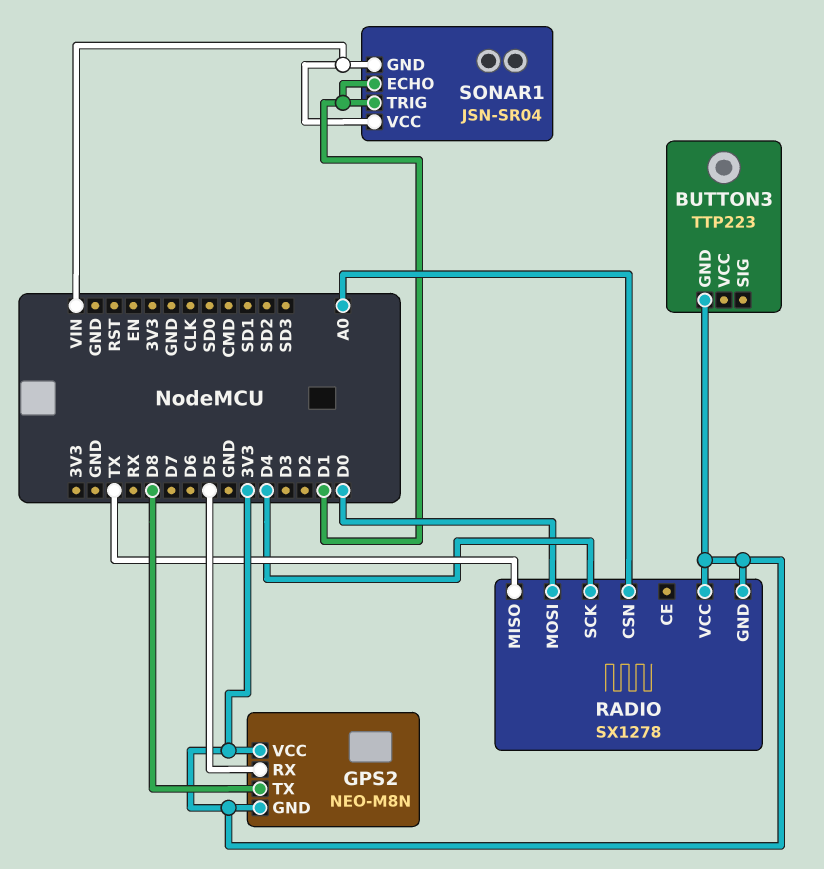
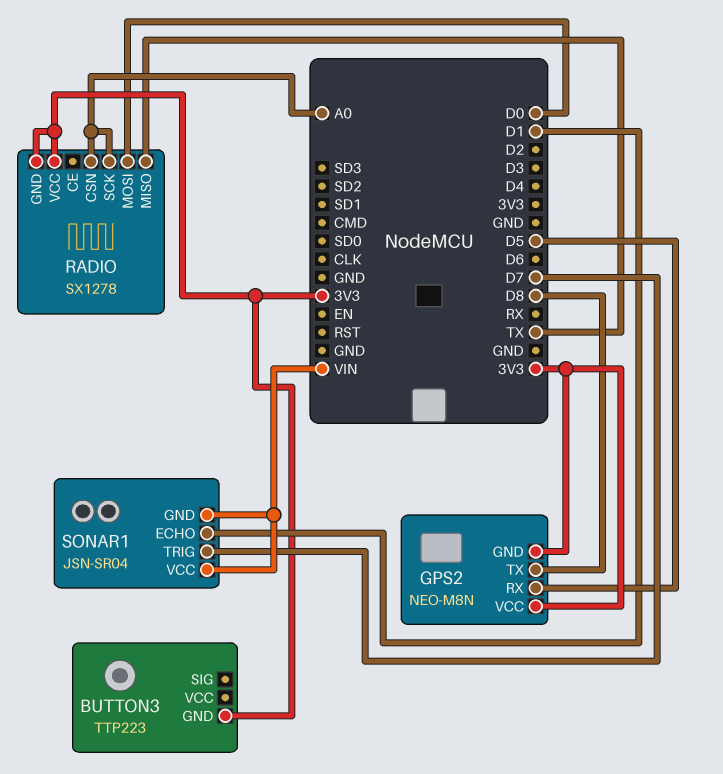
RADIO pin SCK: D4 -> A0
SONAR1 pin TRIG: D1 -> D7

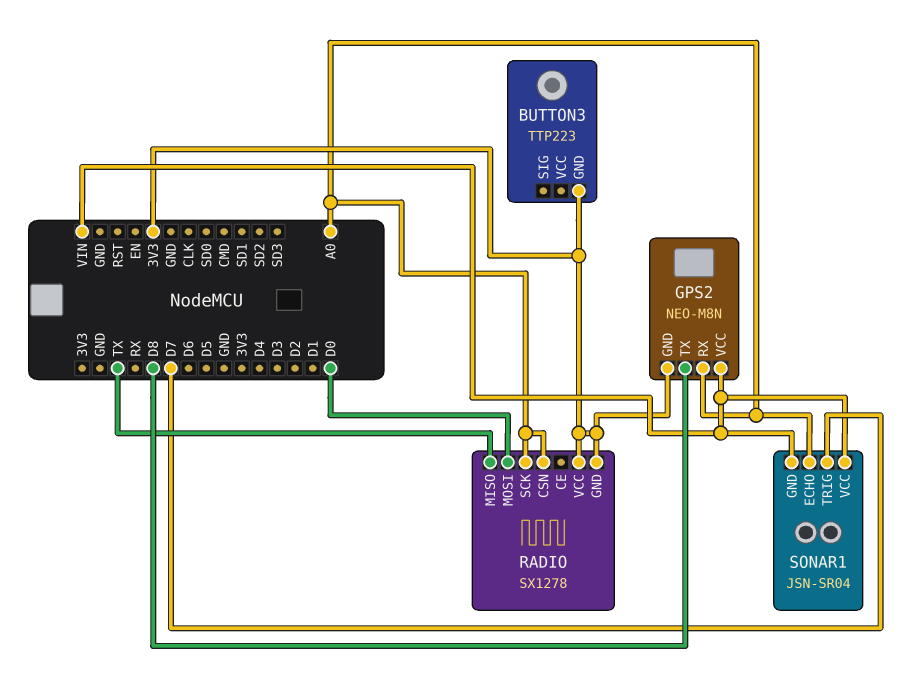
GPS2 pin RX: D5 -> A0
GPS2 pin VCC: 3V3 -> VIN
SONAR1 pin ECHO: D1 -> A0

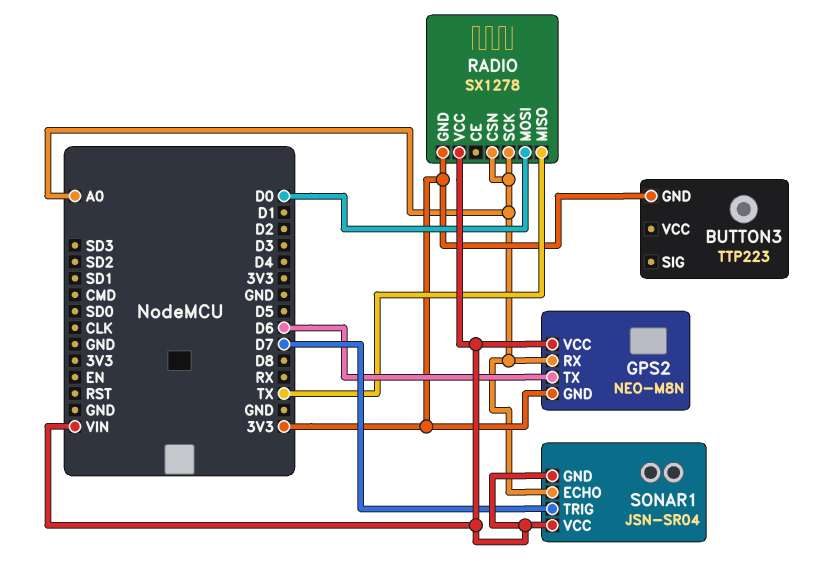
GPS2 pin TX: D8 -> D6
RADIO pin VCC: 3V3 -> VIN

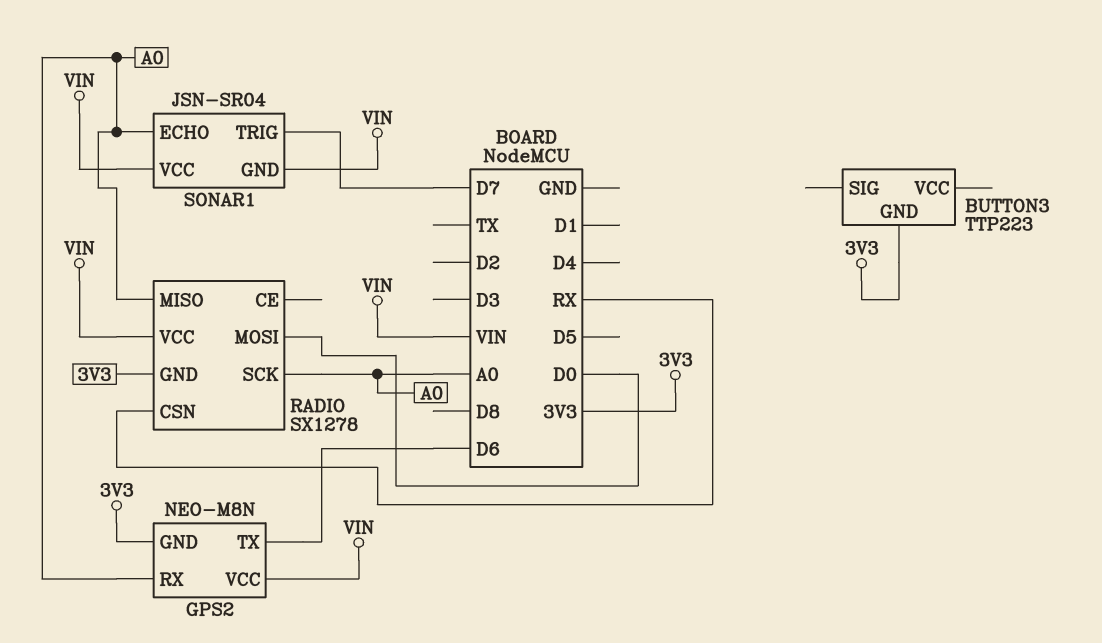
RADIO pin CSN: A0 -> RX
RADIO pin MISO: TX -> A0

